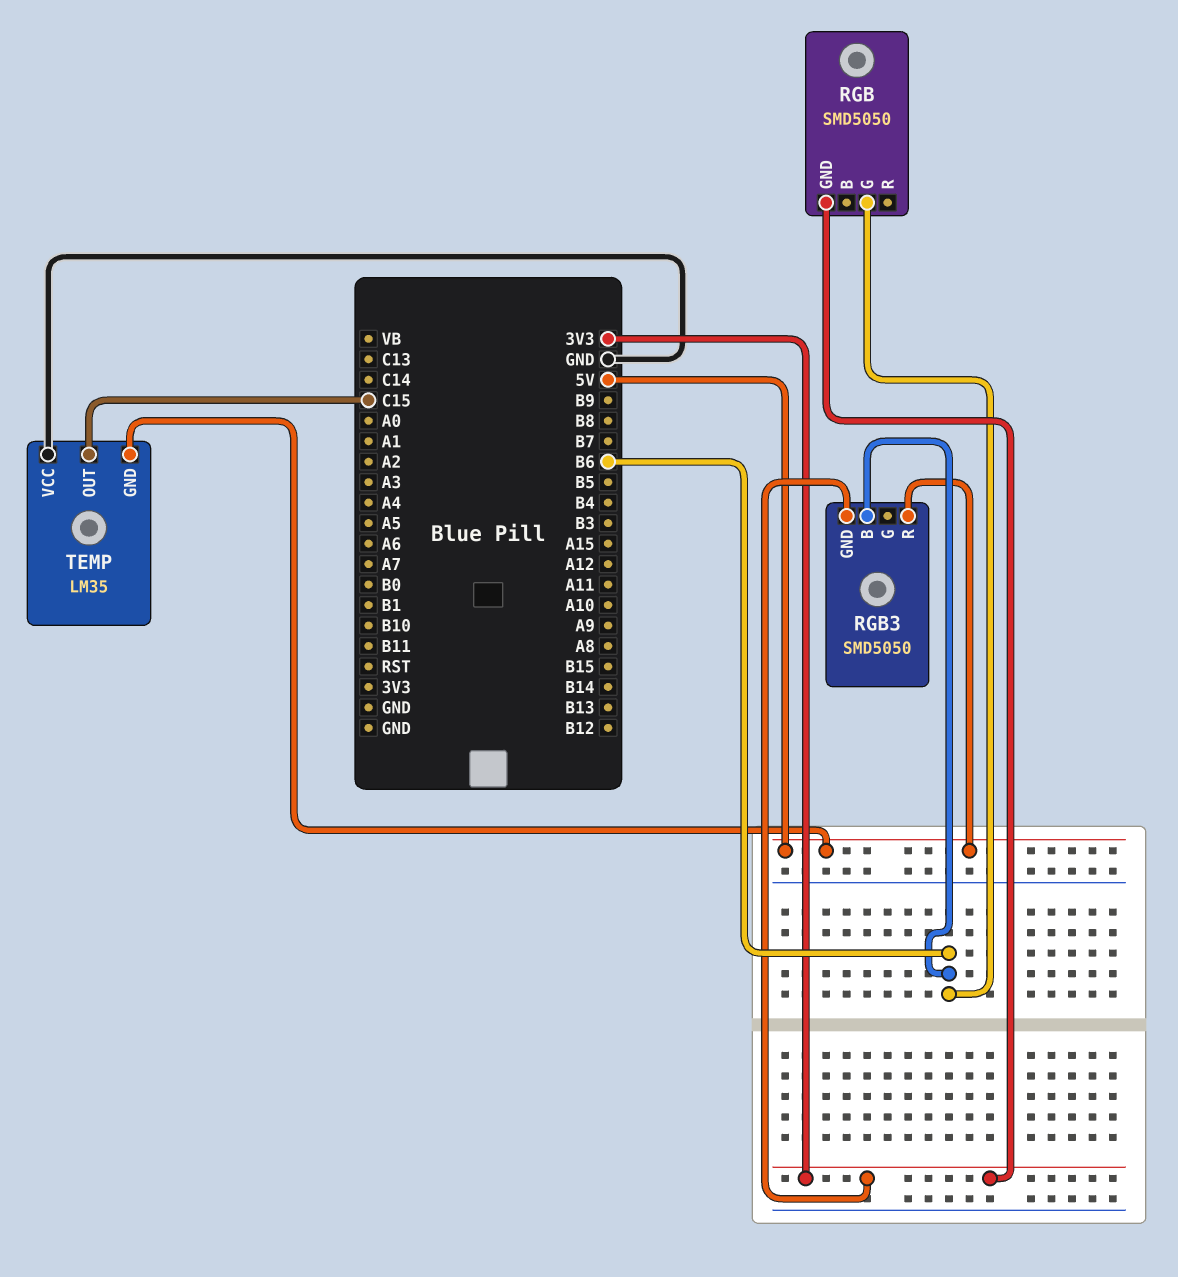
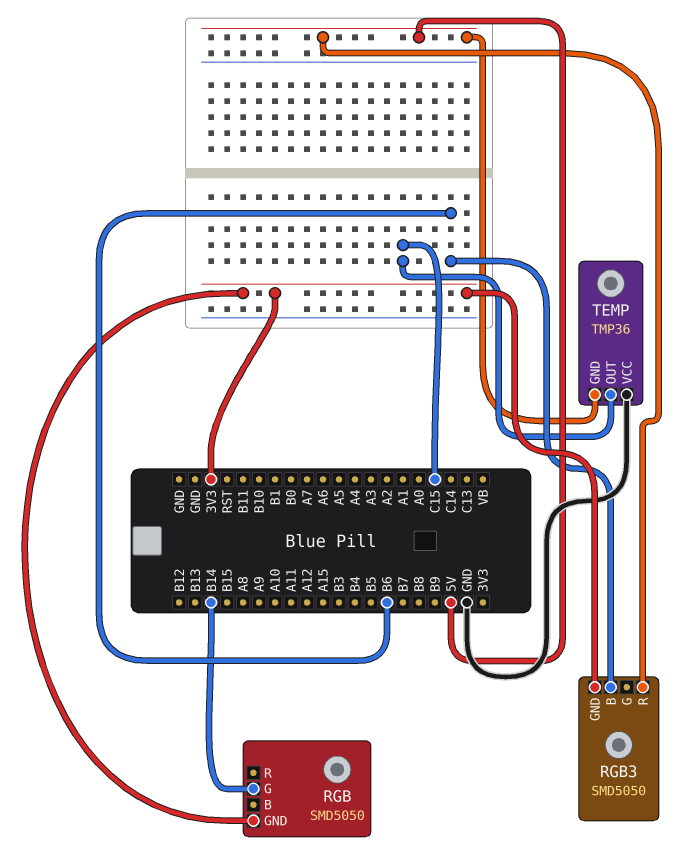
RGB pin G: B6 -> B14
TEMP: LM35 -> TMP36

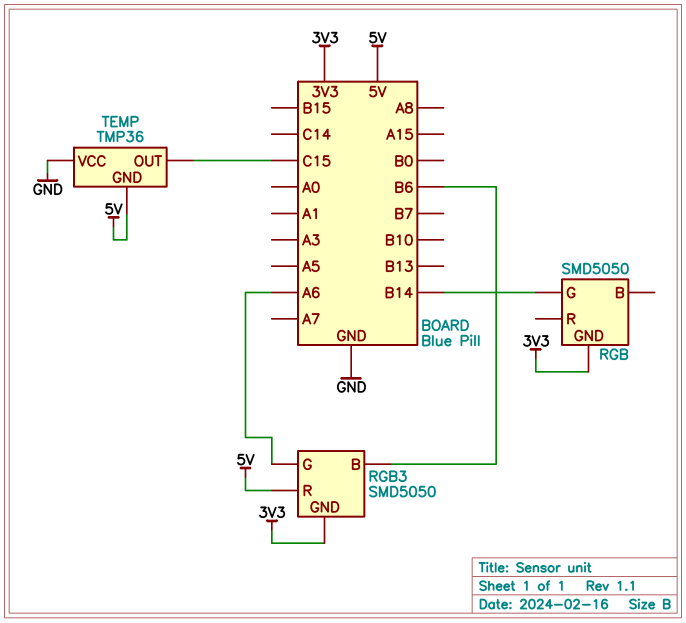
RGB3 pin G: none -> A6

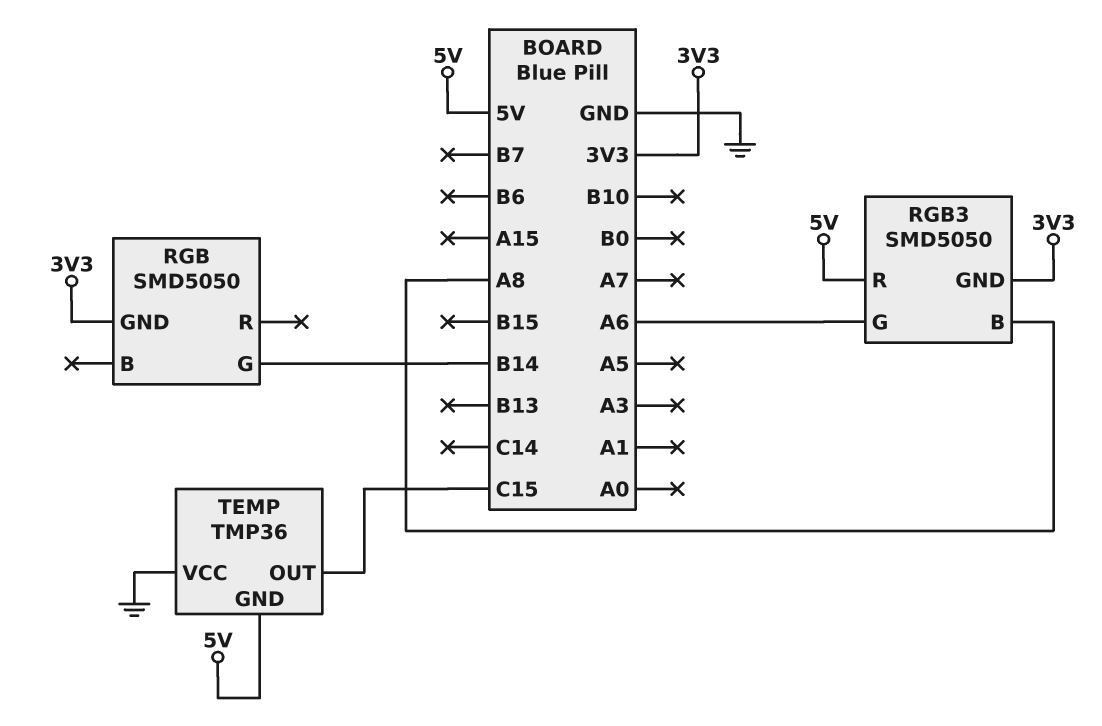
RGB3 pin B: B6 -> A8

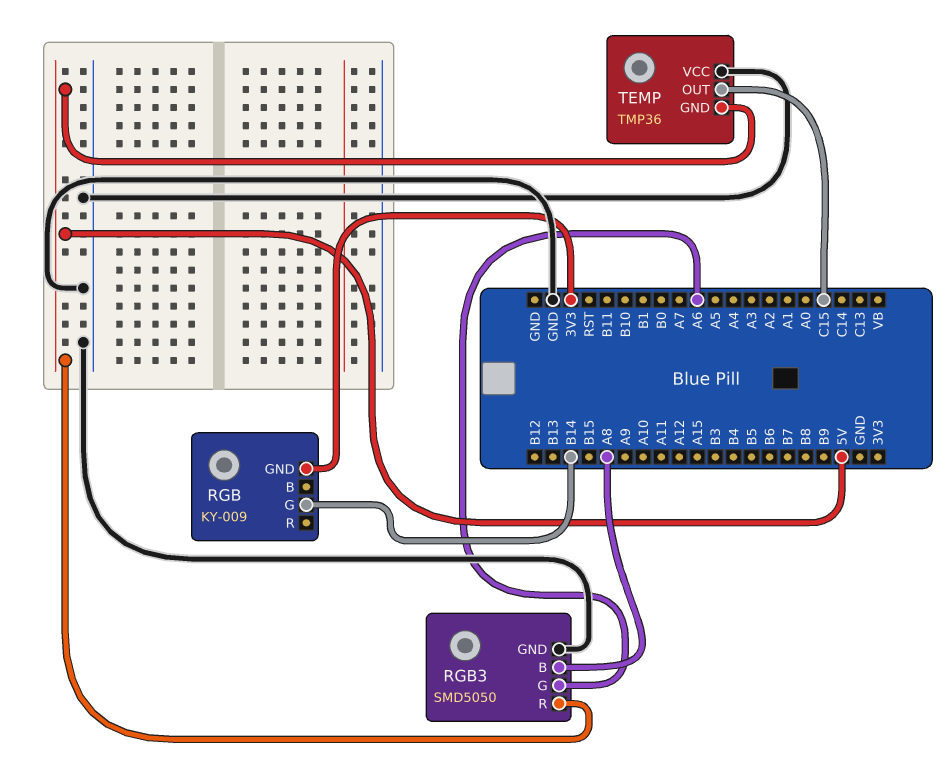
RGB: SMD5050 -> KY-009
RGB3 pin GND: 3V3 -> GND

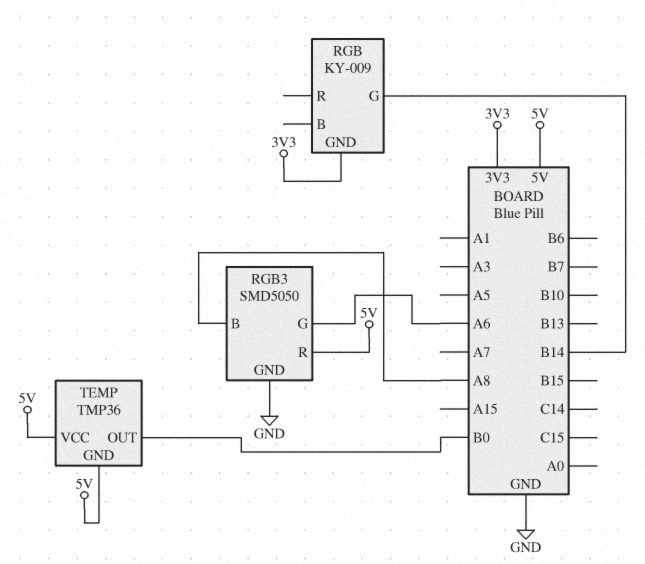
TEMP pin OUT: C15 -> B0
TEMP pin VCC: GND -> 5V

